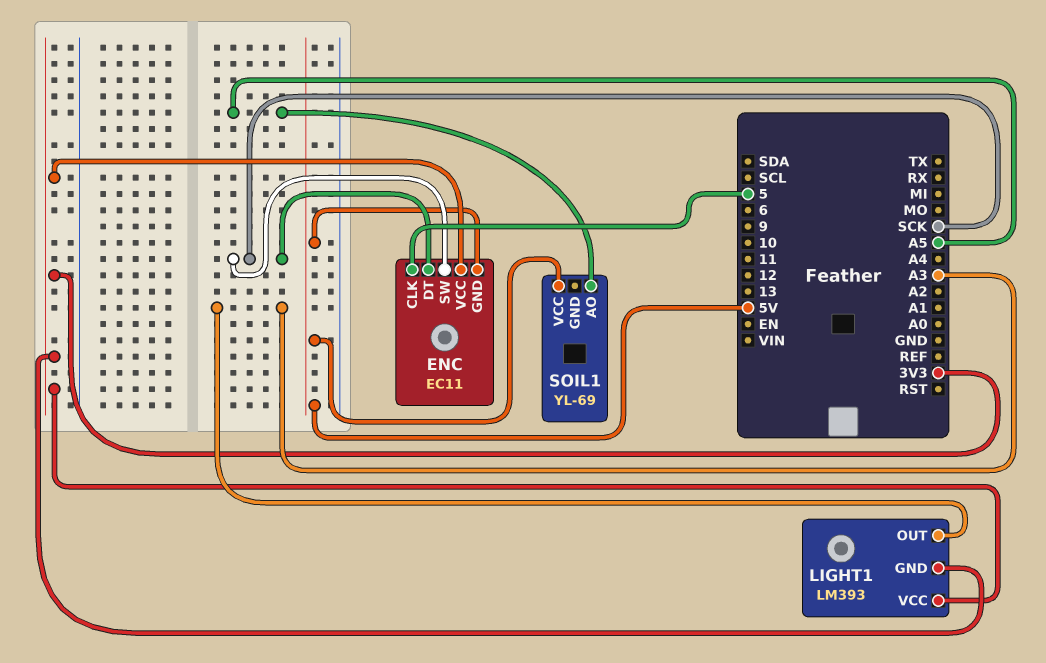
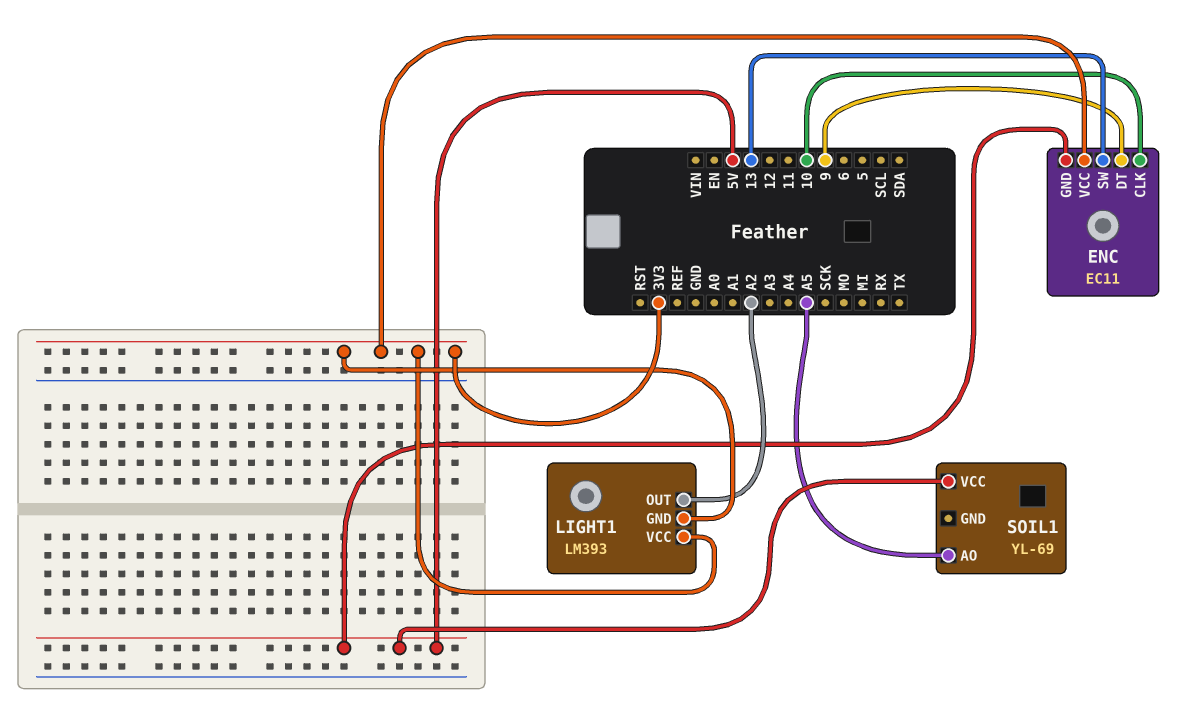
ENC pin CLK: 5 -> 10
ENC pin DT: SCK -> 9
ENC pin SW: SCK -> 13
LIGHT1 pin OUT: A3 -> A2

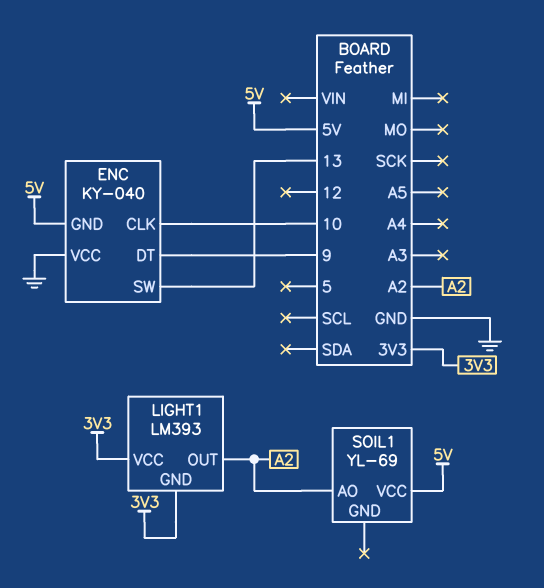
ENC: EC11 -> KY-040
ENC pin VCC: 3V3 -> GND
SOIL1 pin AO: A5 -> A2

